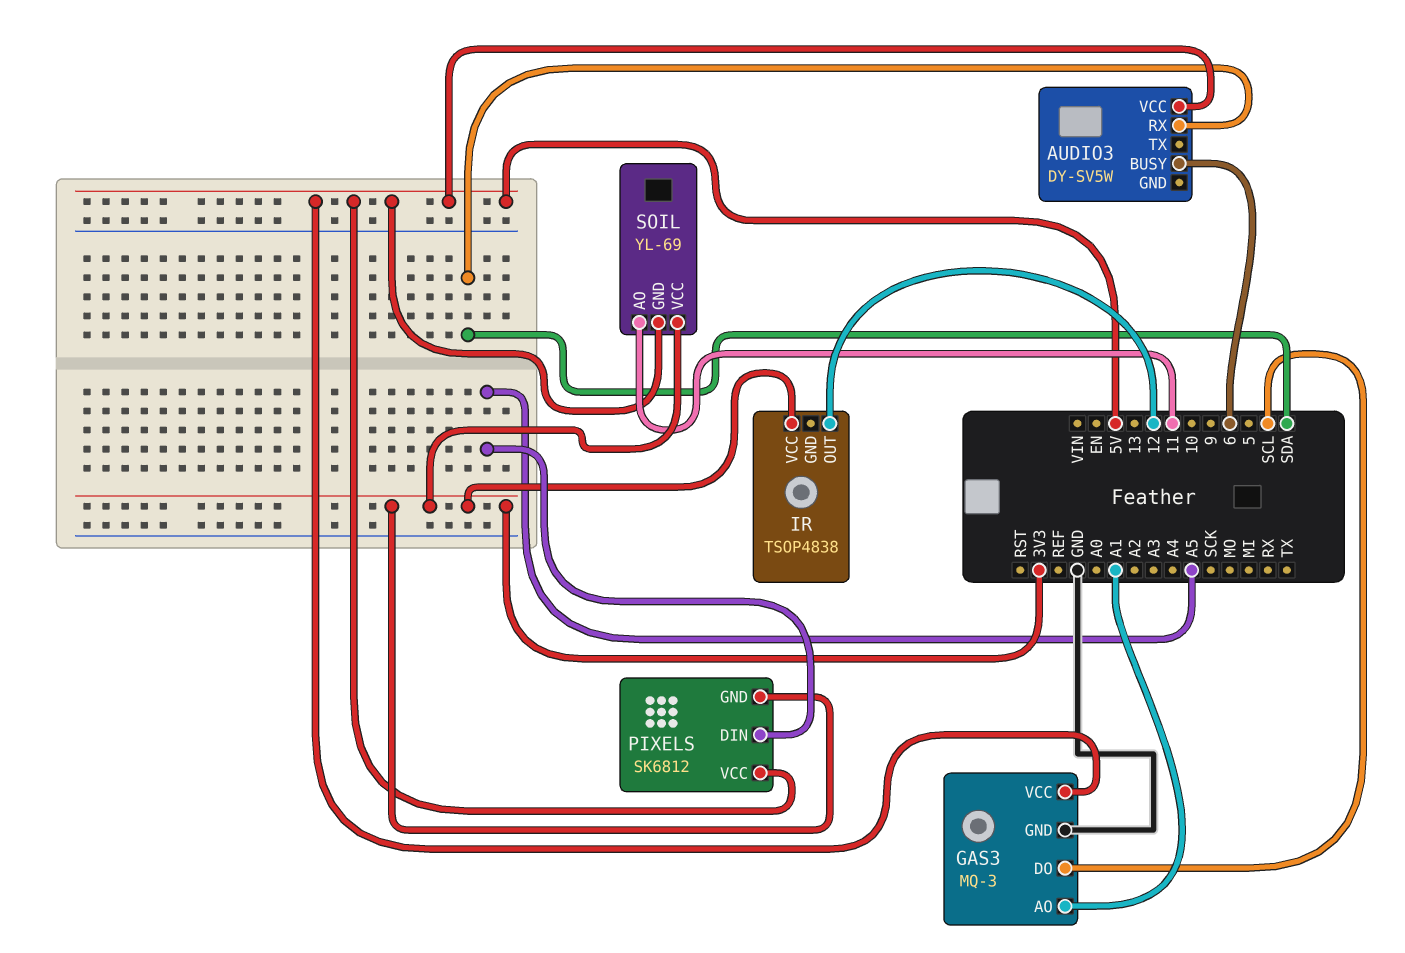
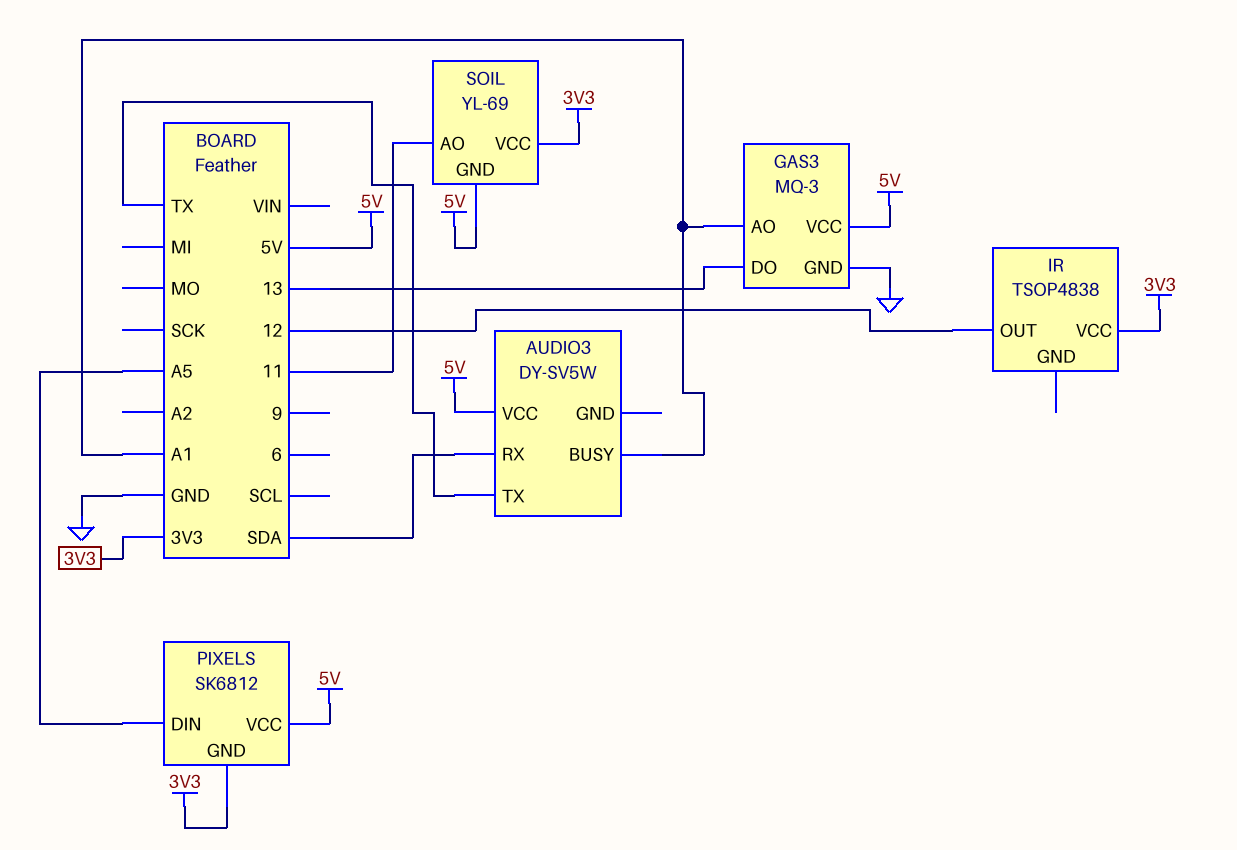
AUDIO3 pin BUSY: 6 -> A1
AUDIO3 pin TX: none -> TX
GAS3 pin DO: SCL -> 13

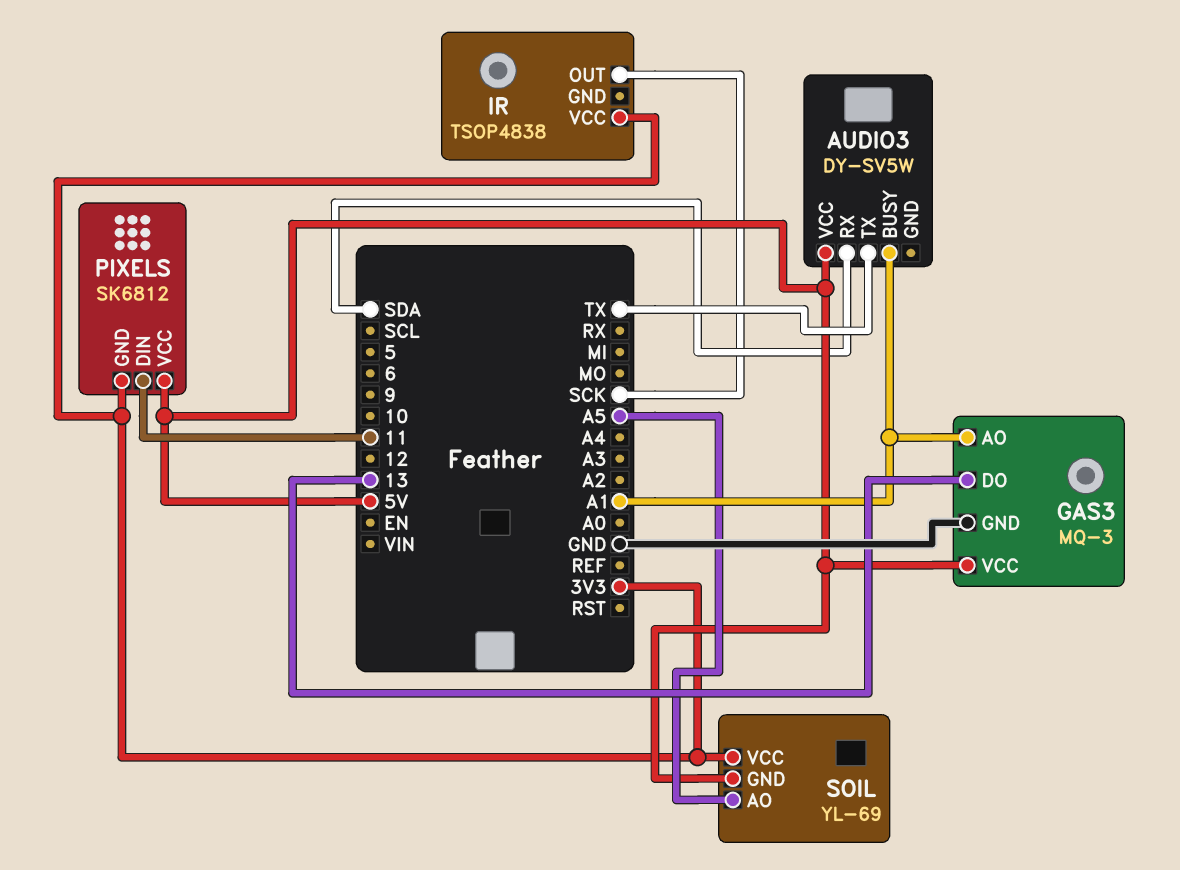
IR pin OUT: 12 -> SCK
PIXELS pin DIN: A5 -> 11
SOIL pin AO: 11 -> A5

